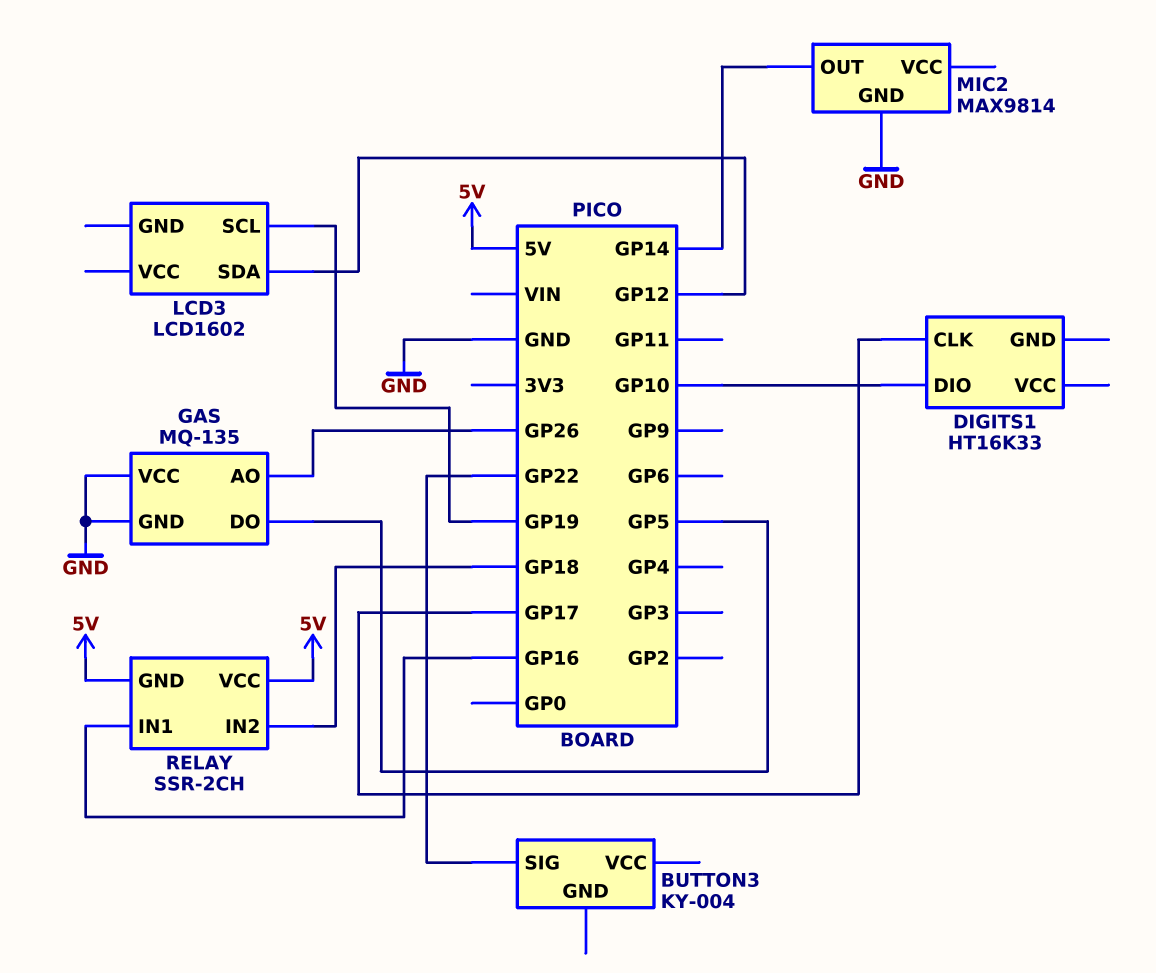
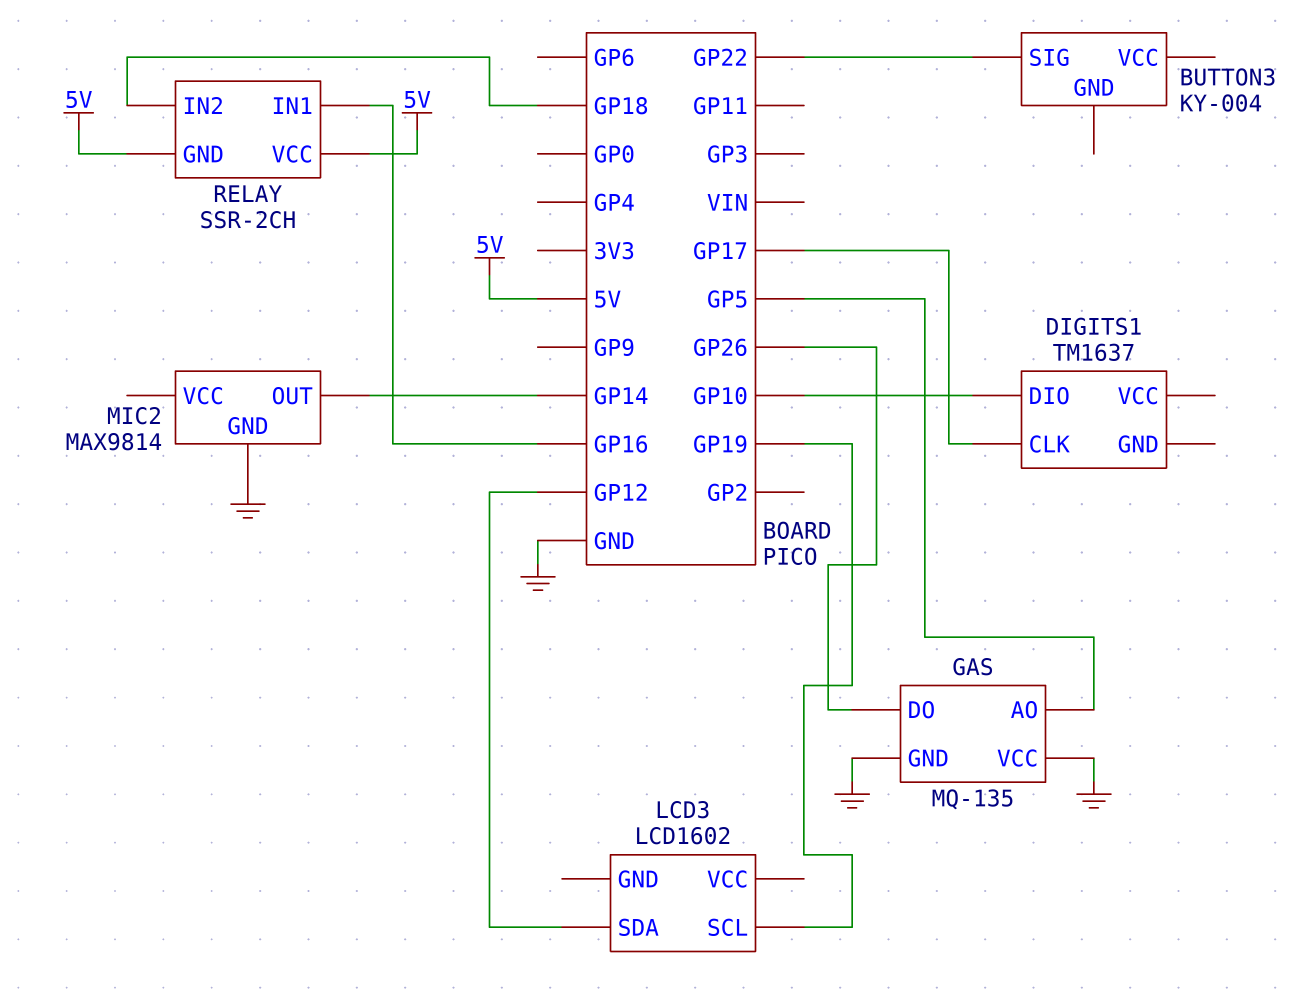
DIGITS1: HT16K33 -> TM1637
GAS pin AO: GP26 -> GP5
GAS pin DO: GP5 -> GP26

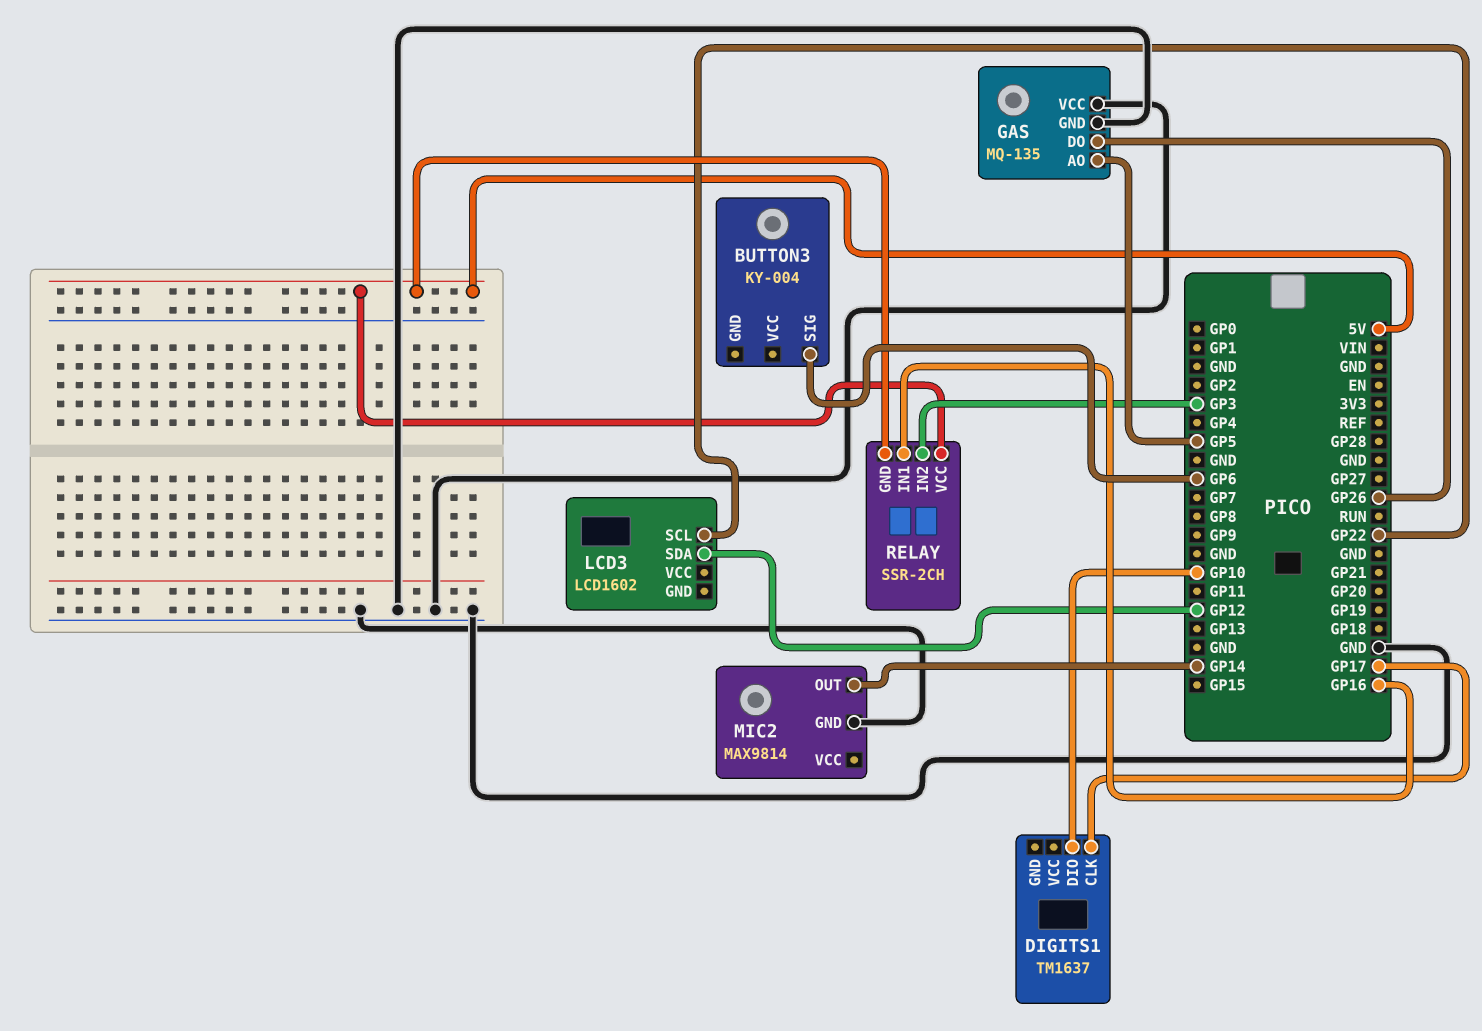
BUTTON3 pin SIG: GP22 -> GP6
LCD3 pin SCL: GP19 -> GP22
RELAY pin IN2: GP18 -> GP3

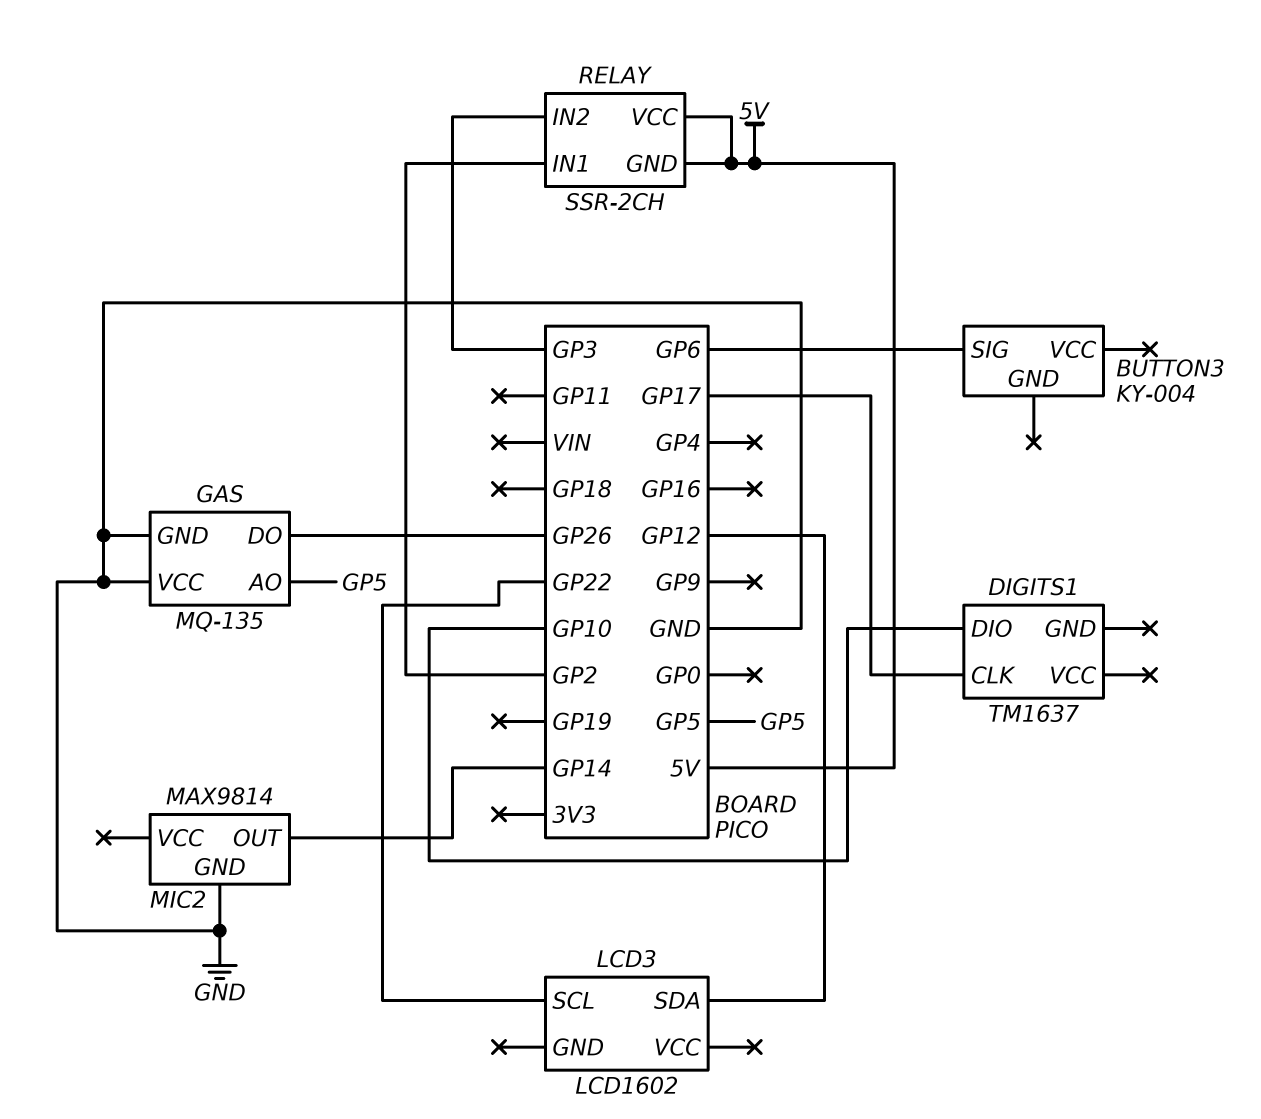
RELAY pin IN1: GP16 -> GP2

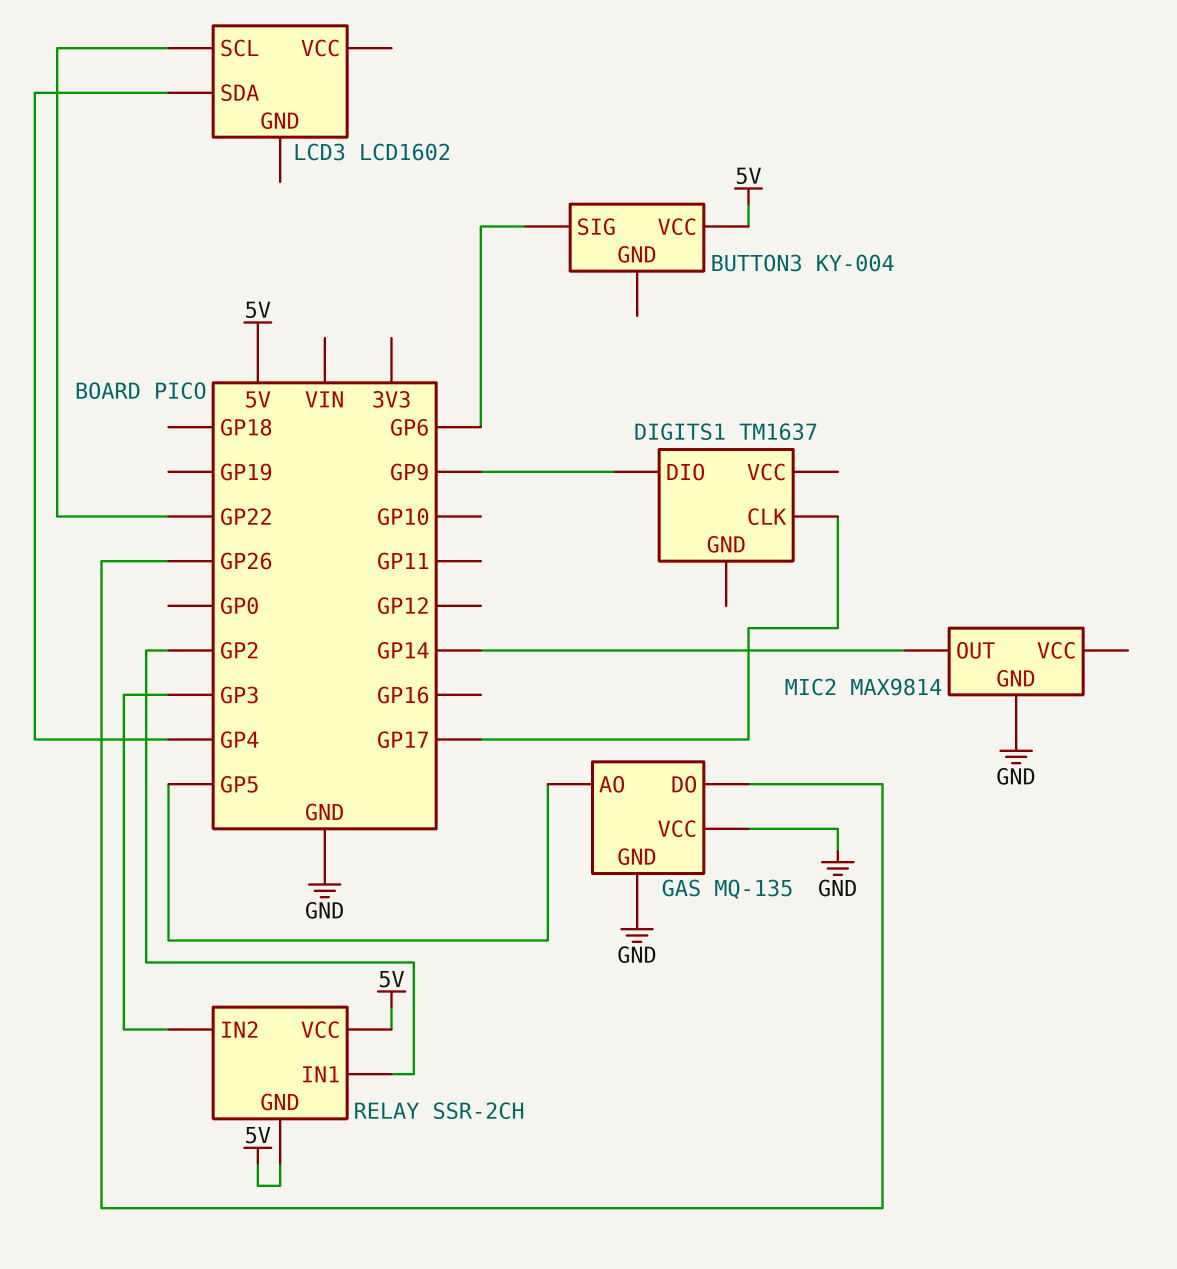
BUTTON3 pin VCC: none -> 5V
DIGITS1 pin DIO: GP10 -> GP9
LCD3 pin SDA: GP12 -> GP4

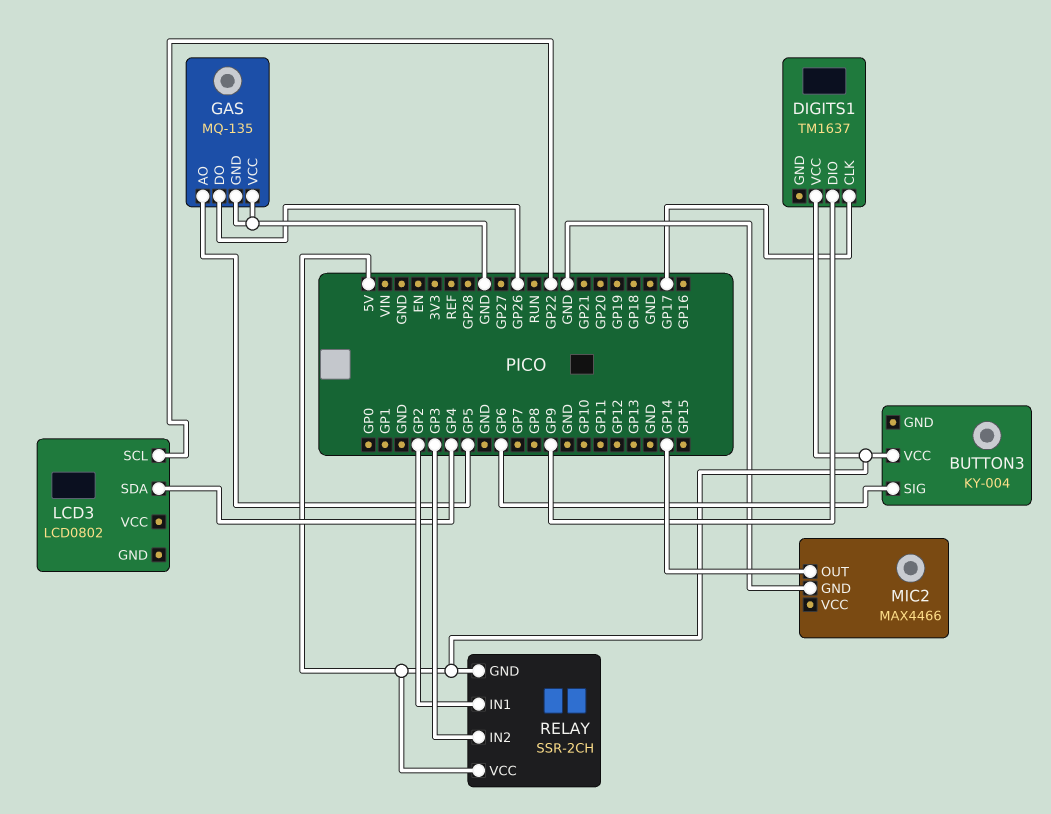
DIGITS1 pin VCC: none -> 5V
LCD3: LCD1602 -> LCD0802
MIC2: MAX9814 -> MAX4466

